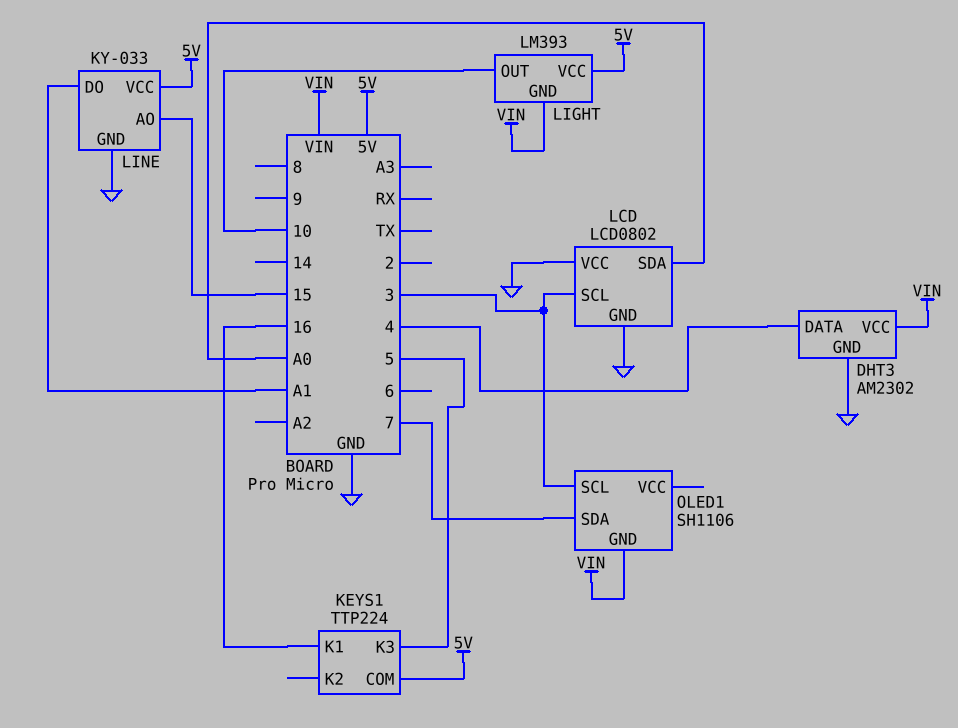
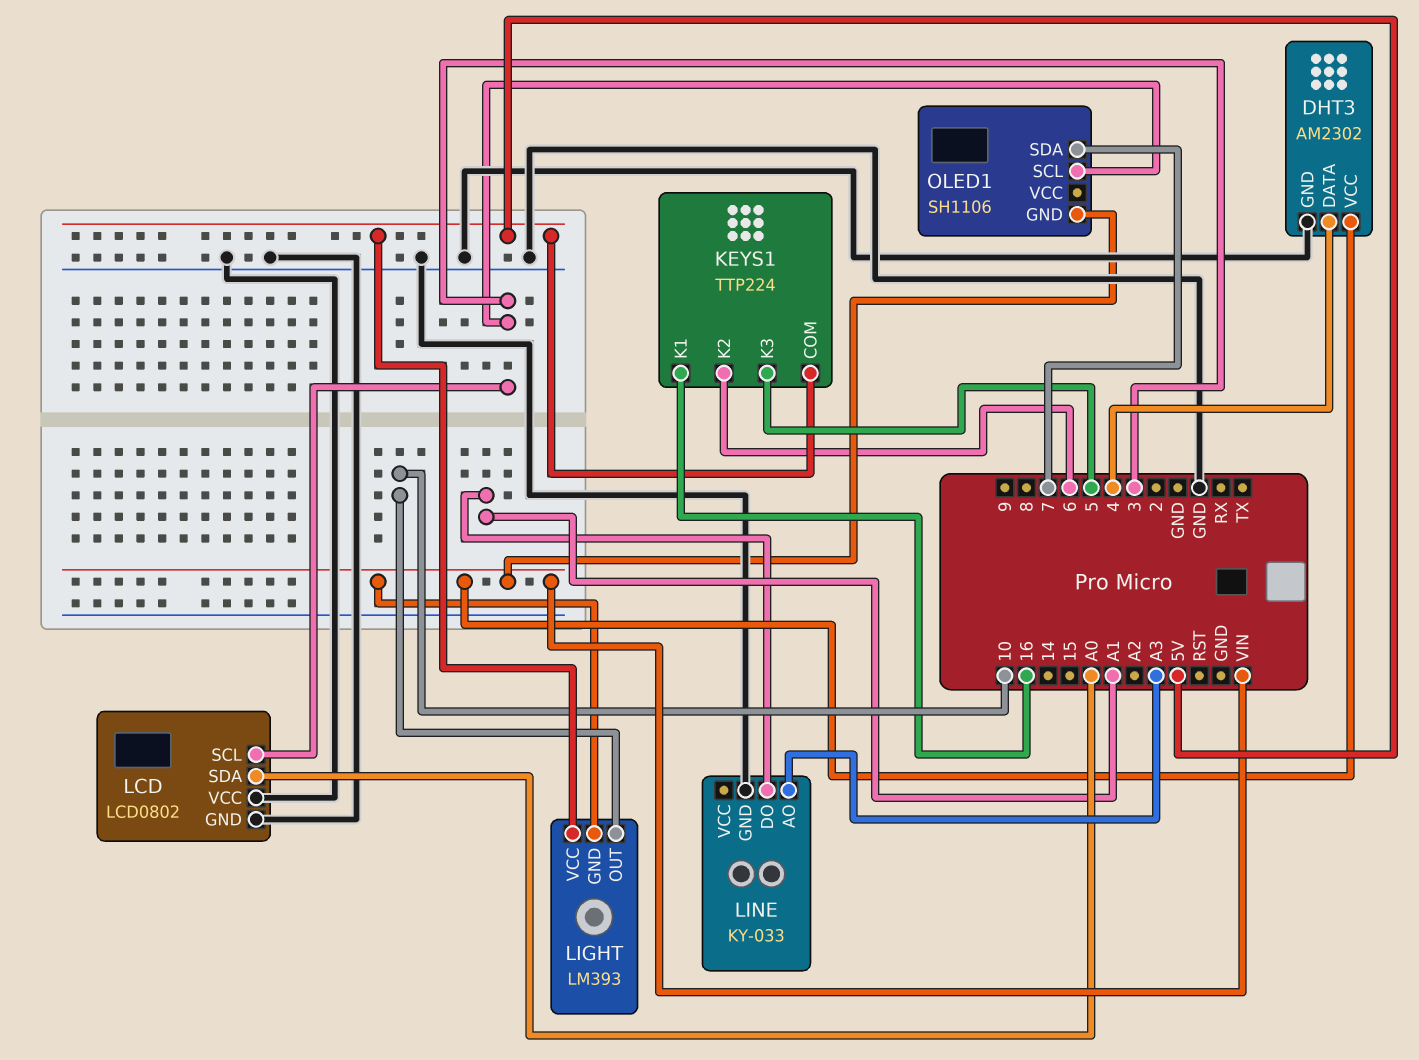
KEYS1 pin K2: none -> 6
LINE pin AO: 15 -> A3
LINE pin VCC: 5V -> none

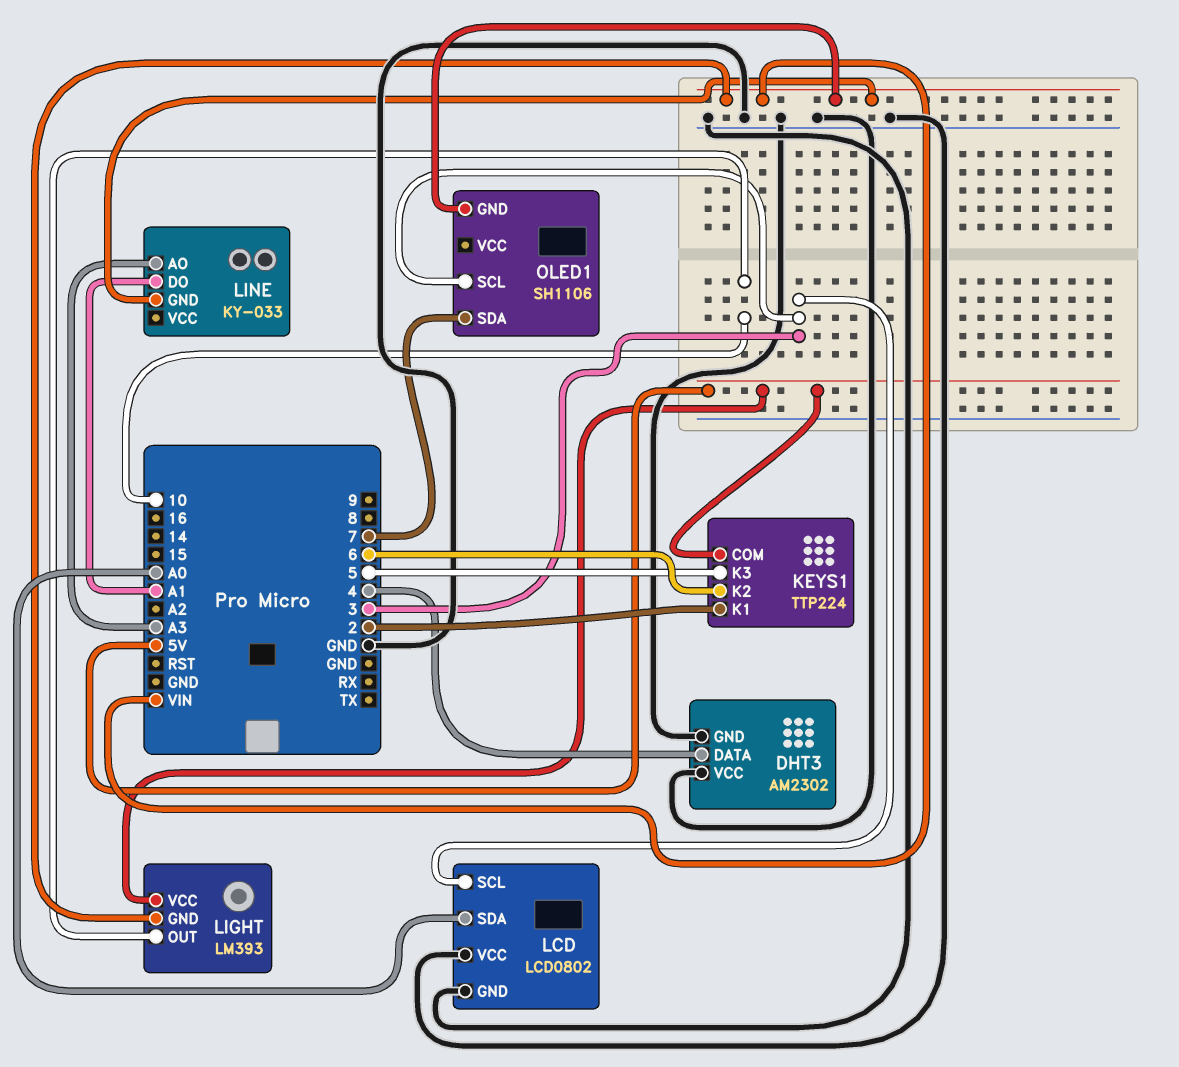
DHT3 pin VCC: VIN -> GND
KEYS1 pin K1: 16 -> 2
LINE pin GND: GND -> VIN

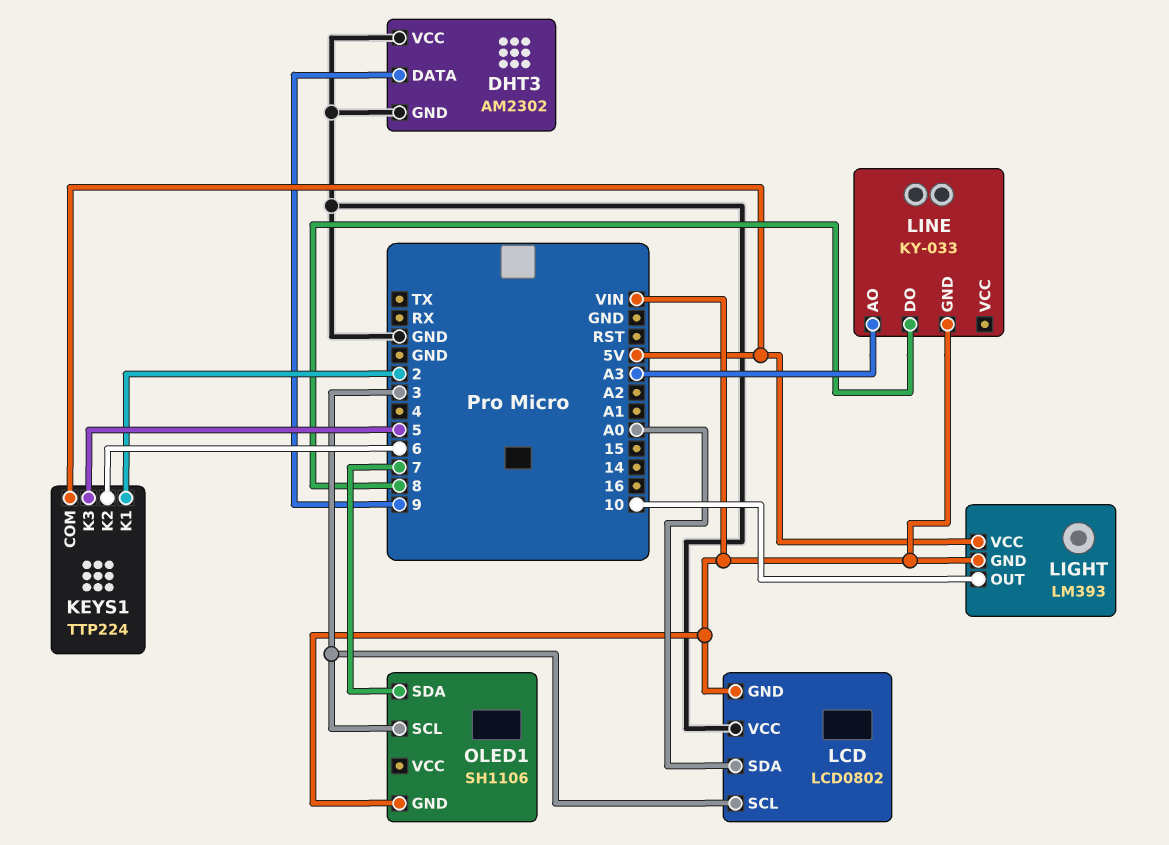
DHT3 pin DATA: 4 -> 9
LCD pin GND: GND -> VIN
LINE pin DO: A1 -> 8

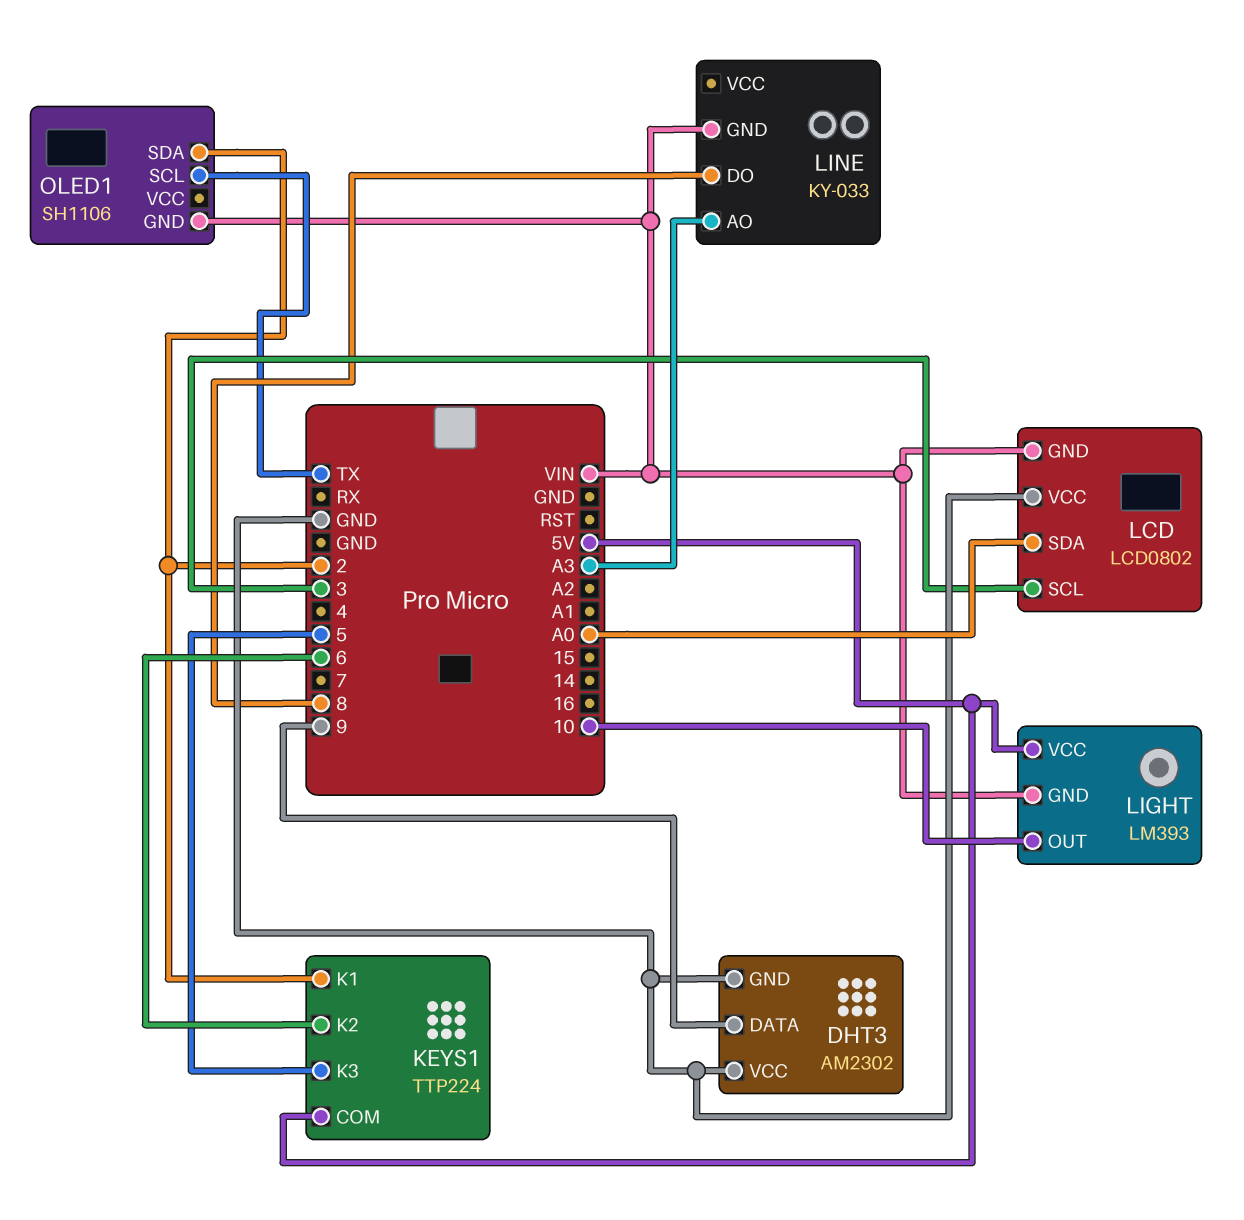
OLED1 pin SCL: 3 -> TX
OLED1 pin SDA: 7 -> 2

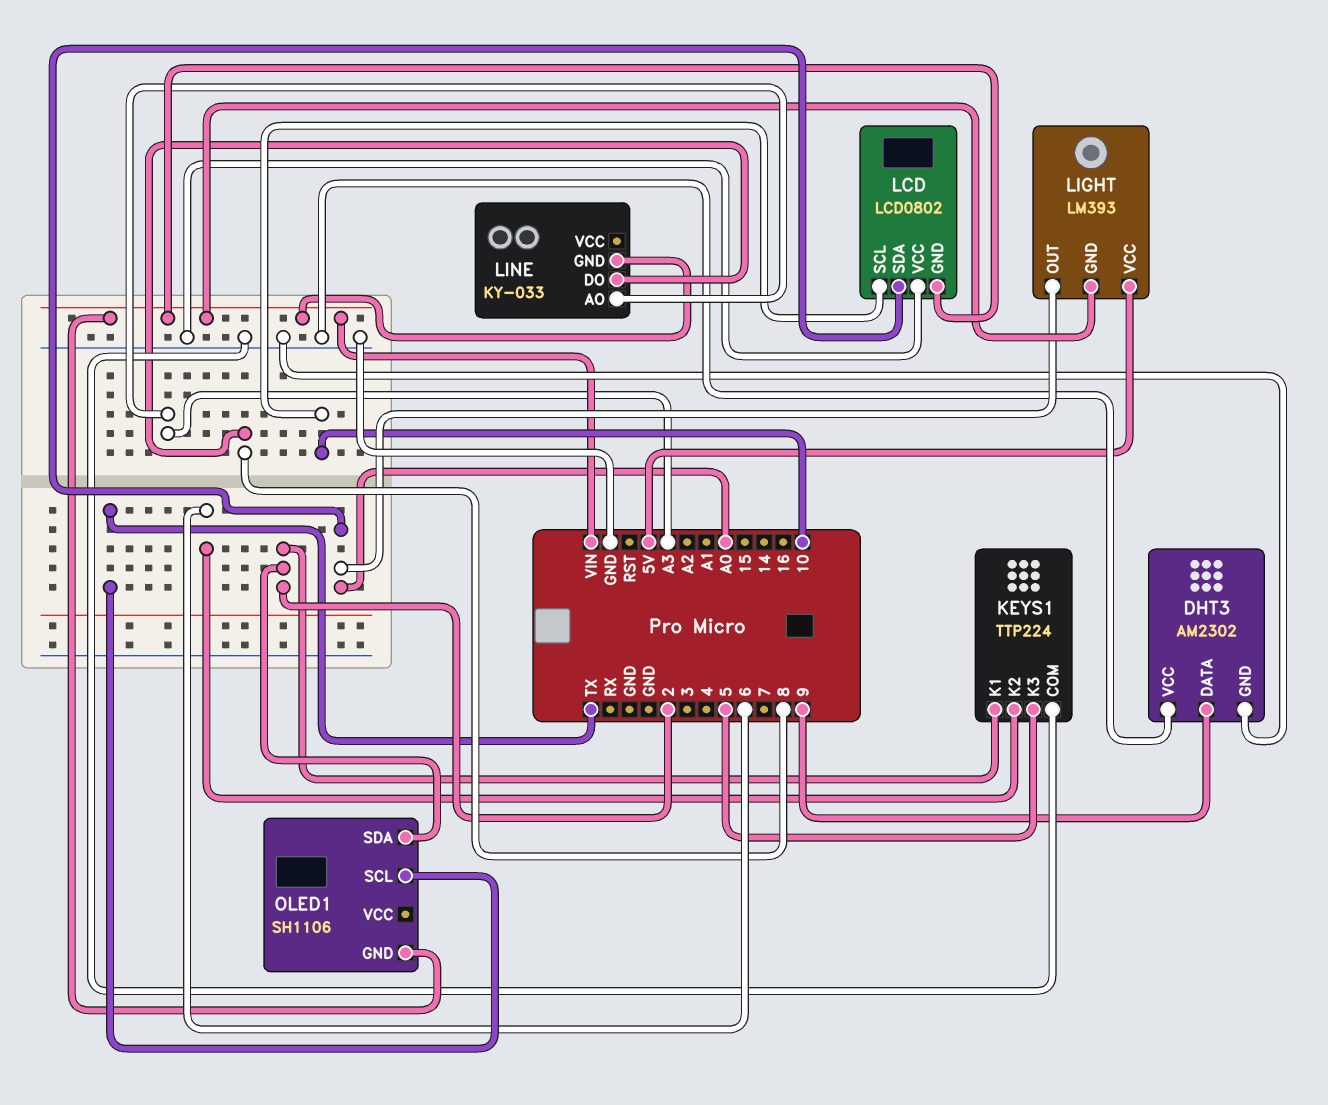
KEYS1 pin COM: 5V -> GND
LCD pin SCL: 3 -> 10
LIGHT pin OUT: 10 -> A0

